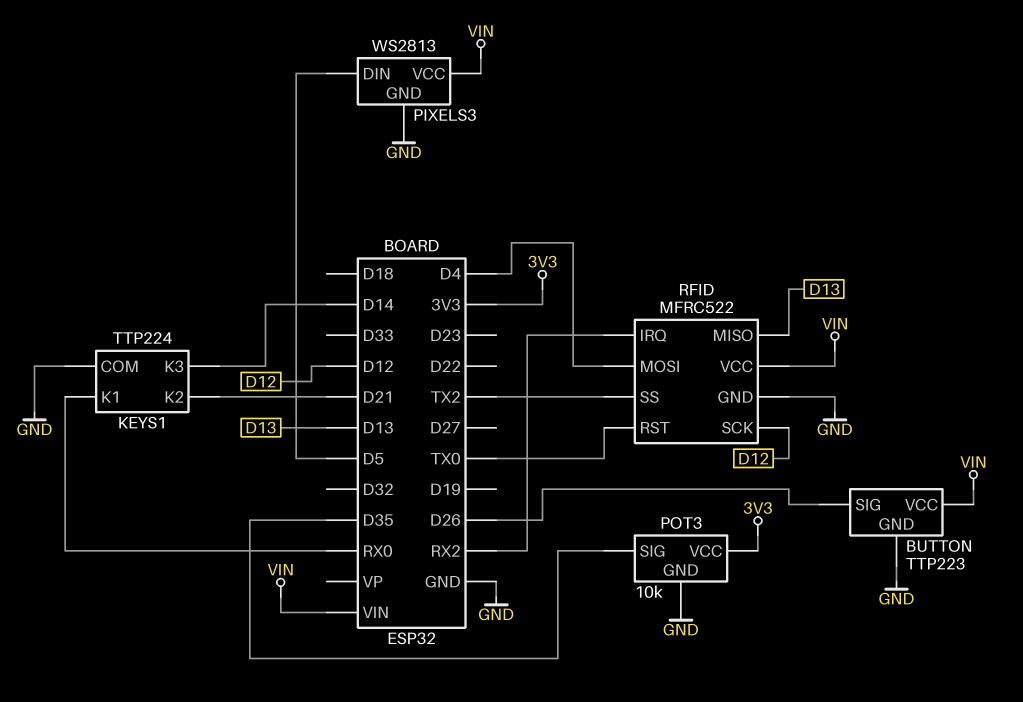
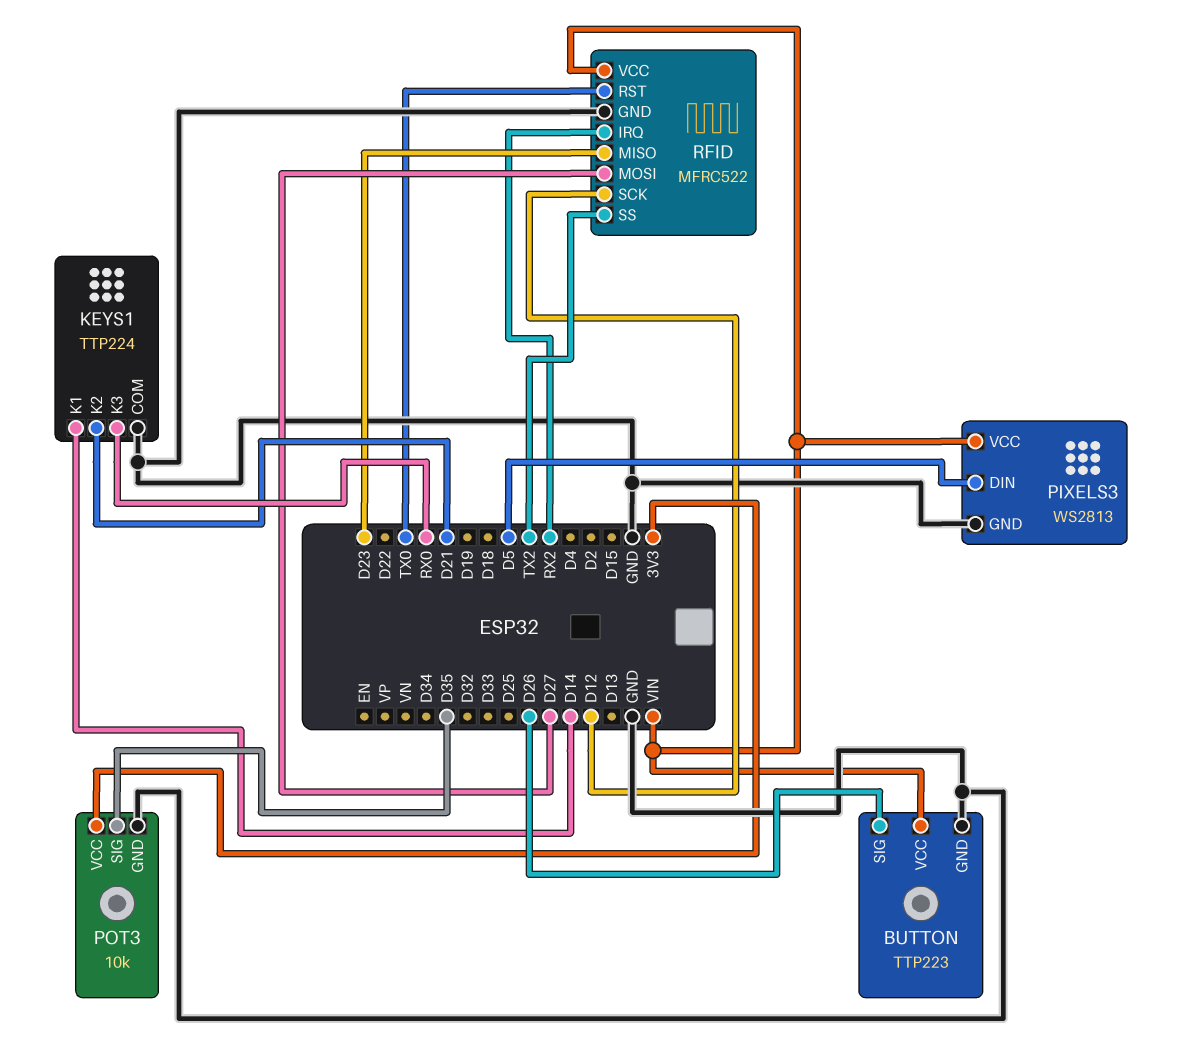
KEYS1 pin K1: RX0 -> D14
KEYS1 pin K3: D14 -> RX0
RFID pin MISO: D13 -> D23
RFID pin MOSI: D4 -> D27

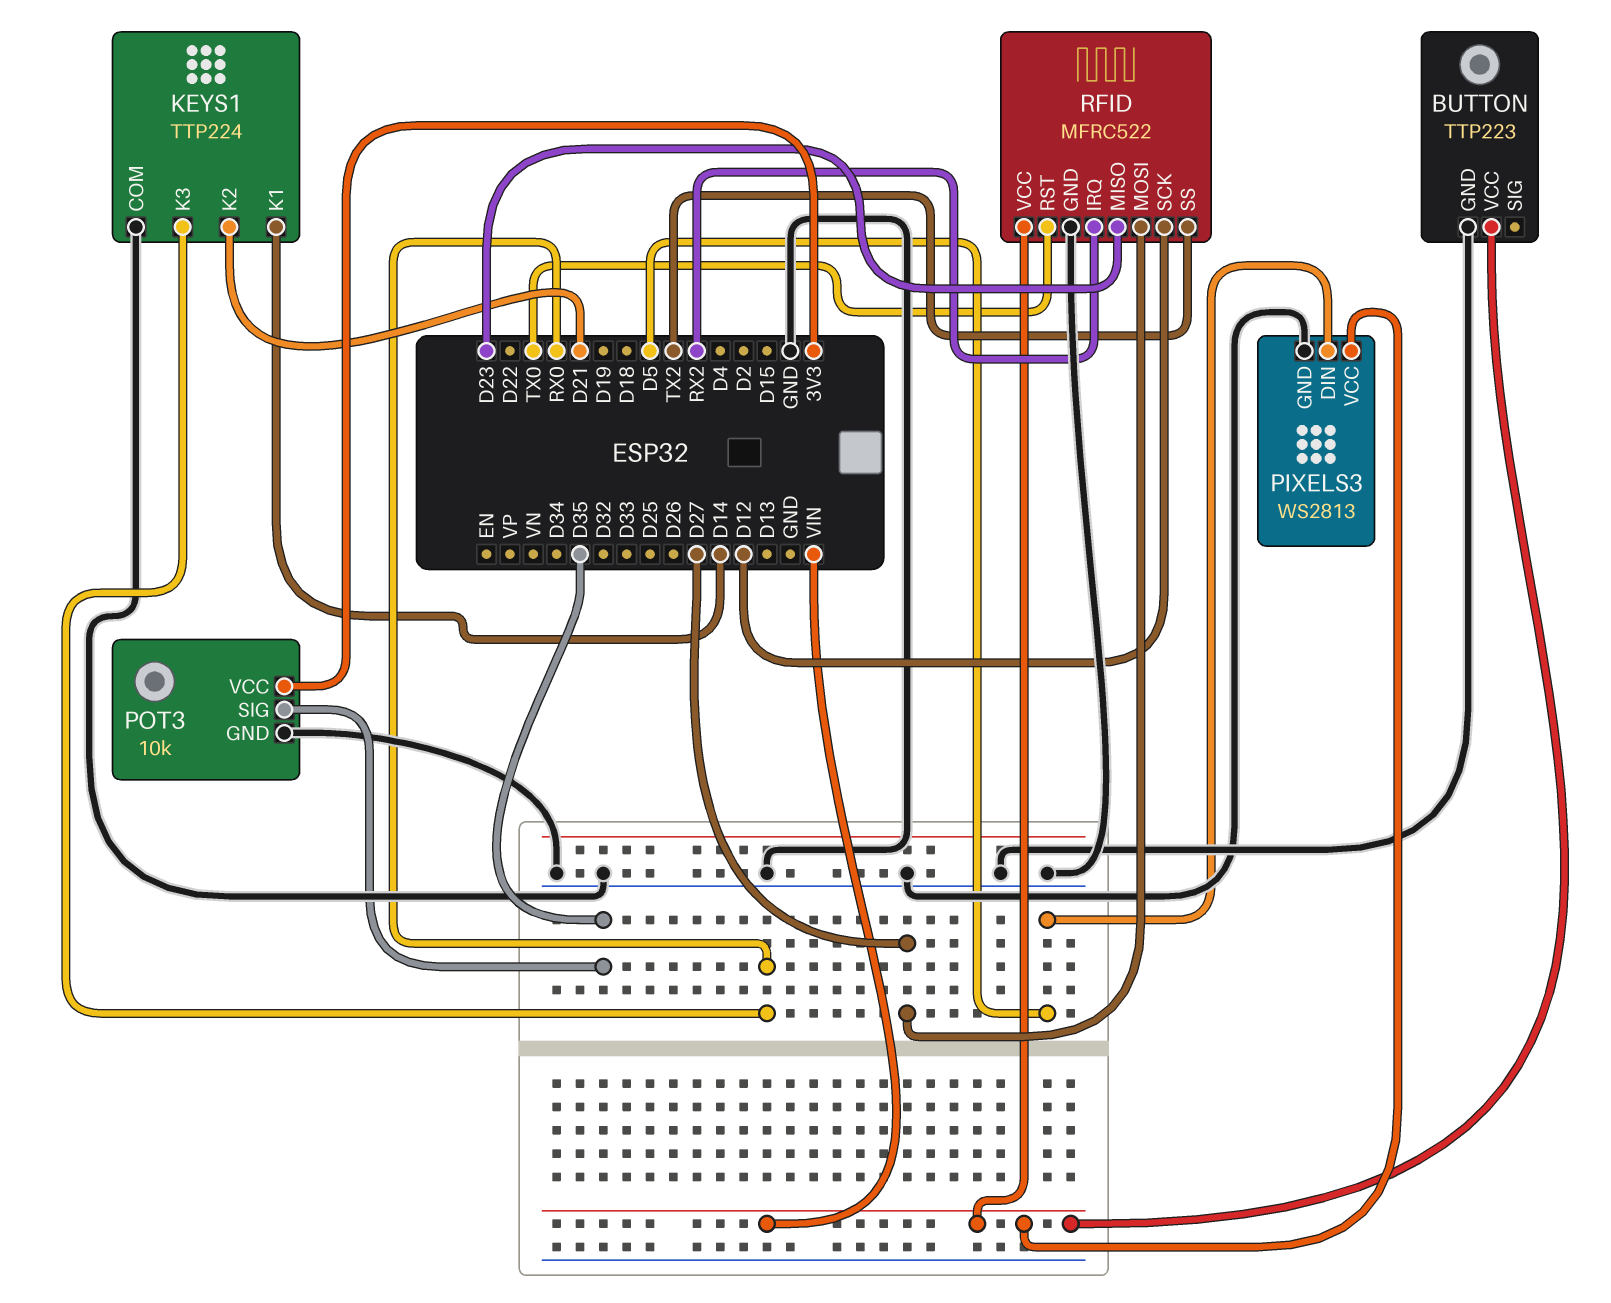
BUTTON pin SIG: D26 -> none

